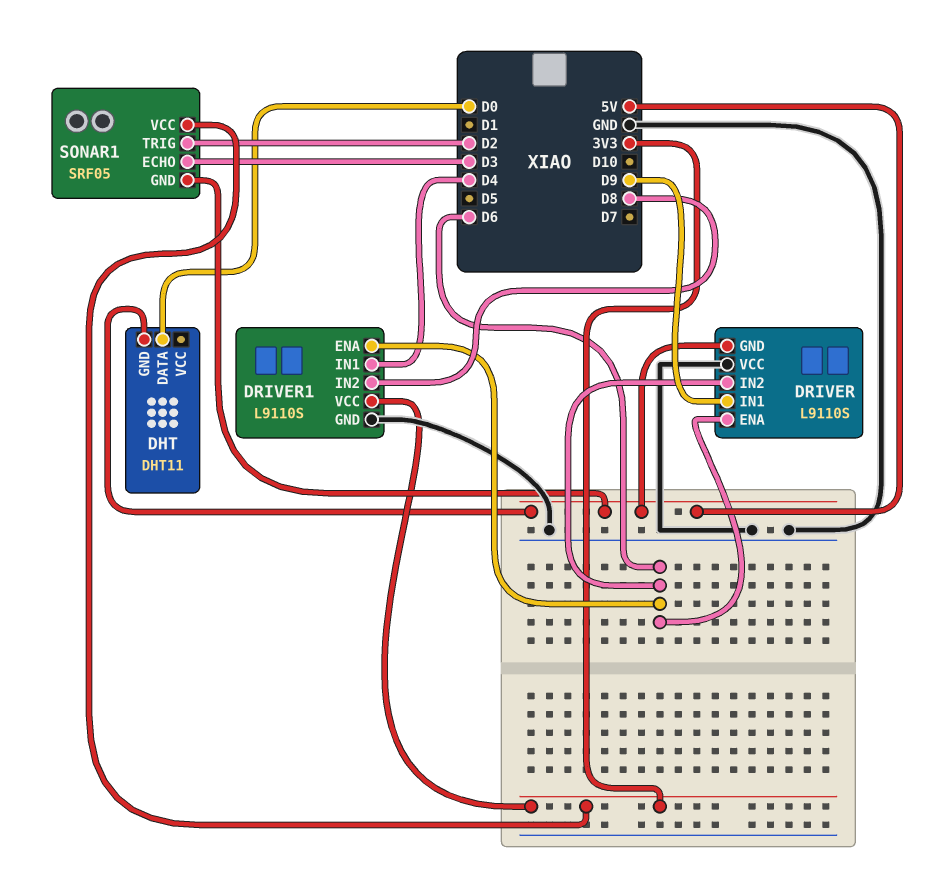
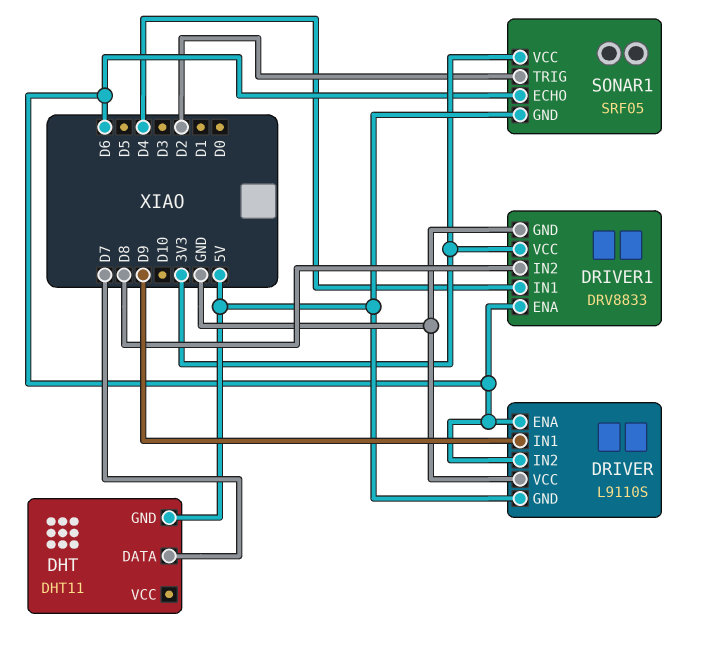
DHT pin DATA: D0 -> D7
DRIVER1: L9110S -> DRV8833
SONAR1 pin ECHO: D3 -> D6

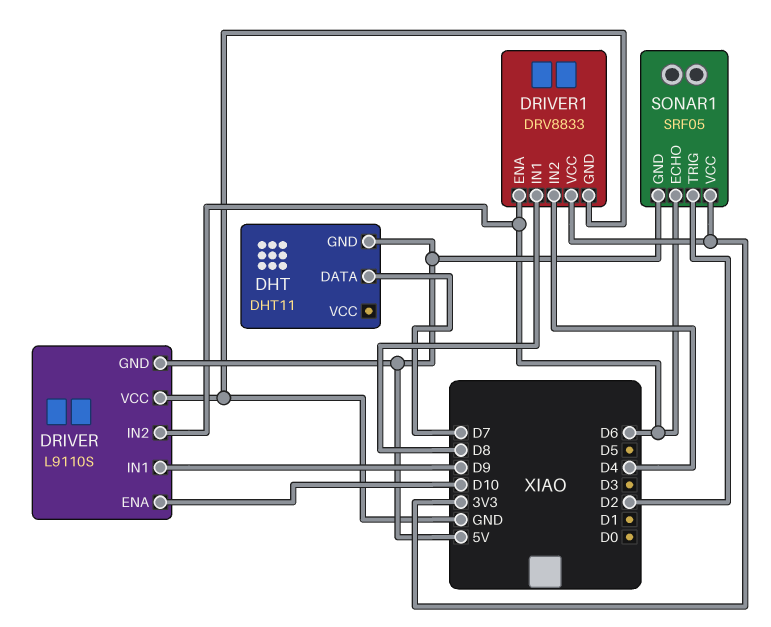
DRIVER pin ENA: D6 -> D10
DRIVER1 pin IN1: D4 -> D8
DRIVER1 pin IN2: D8 -> D4

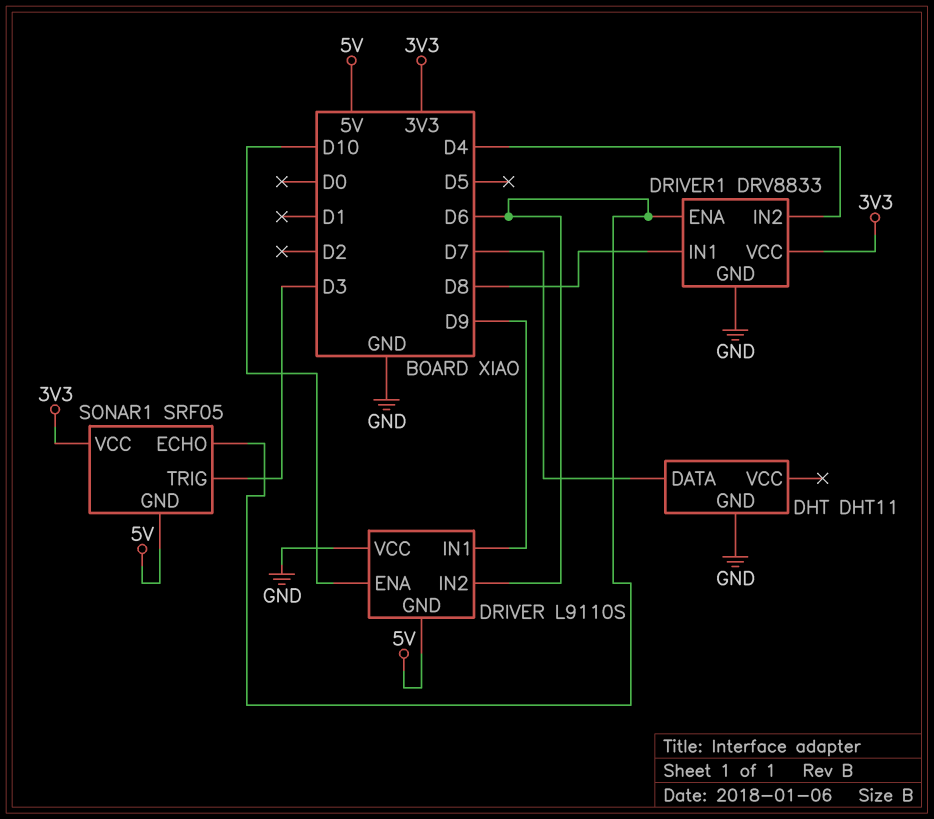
DHT pin GND: 5V -> GND
SONAR1 pin TRIG: D2 -> D3

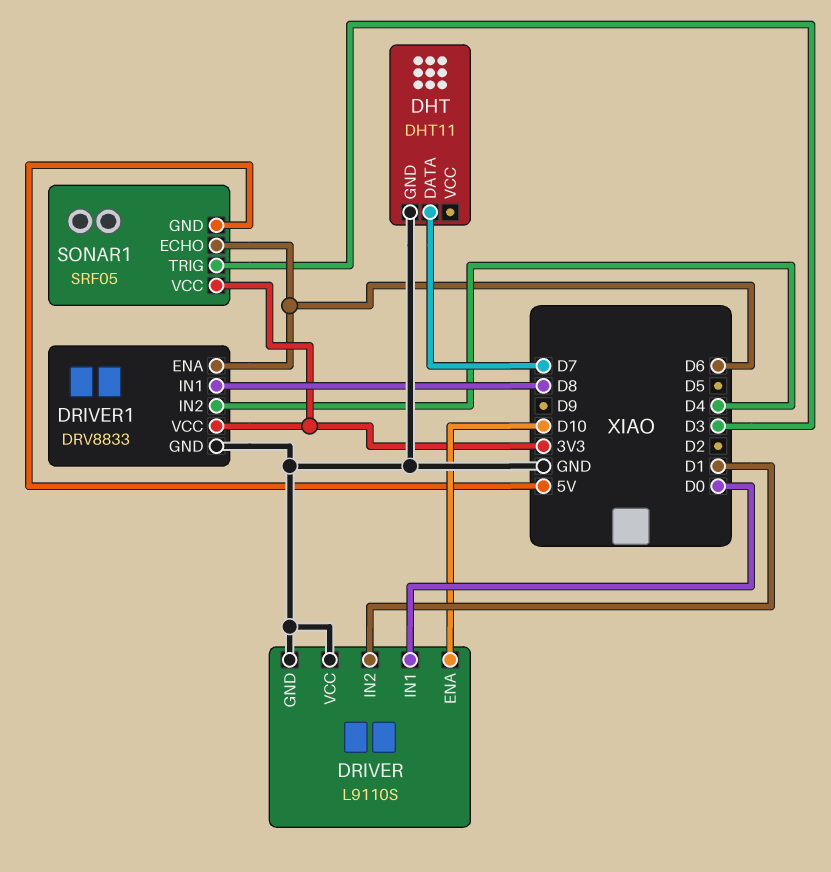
DRIVER pin GND: 5V -> GND
DRIVER pin IN1: D9 -> D0
DRIVER pin IN2: D6 -> D1

